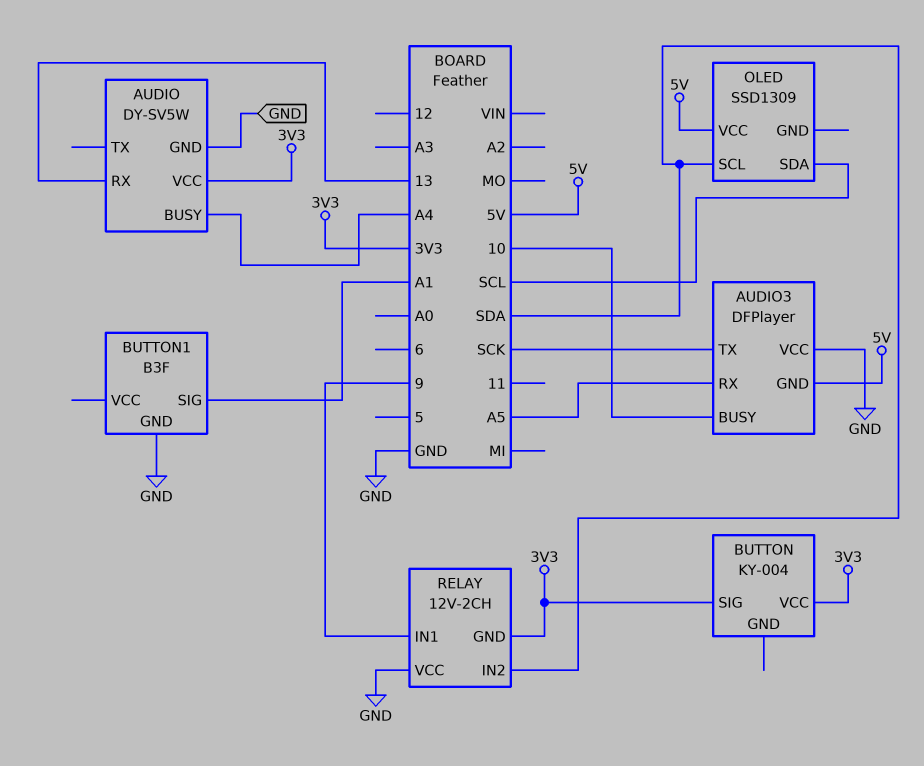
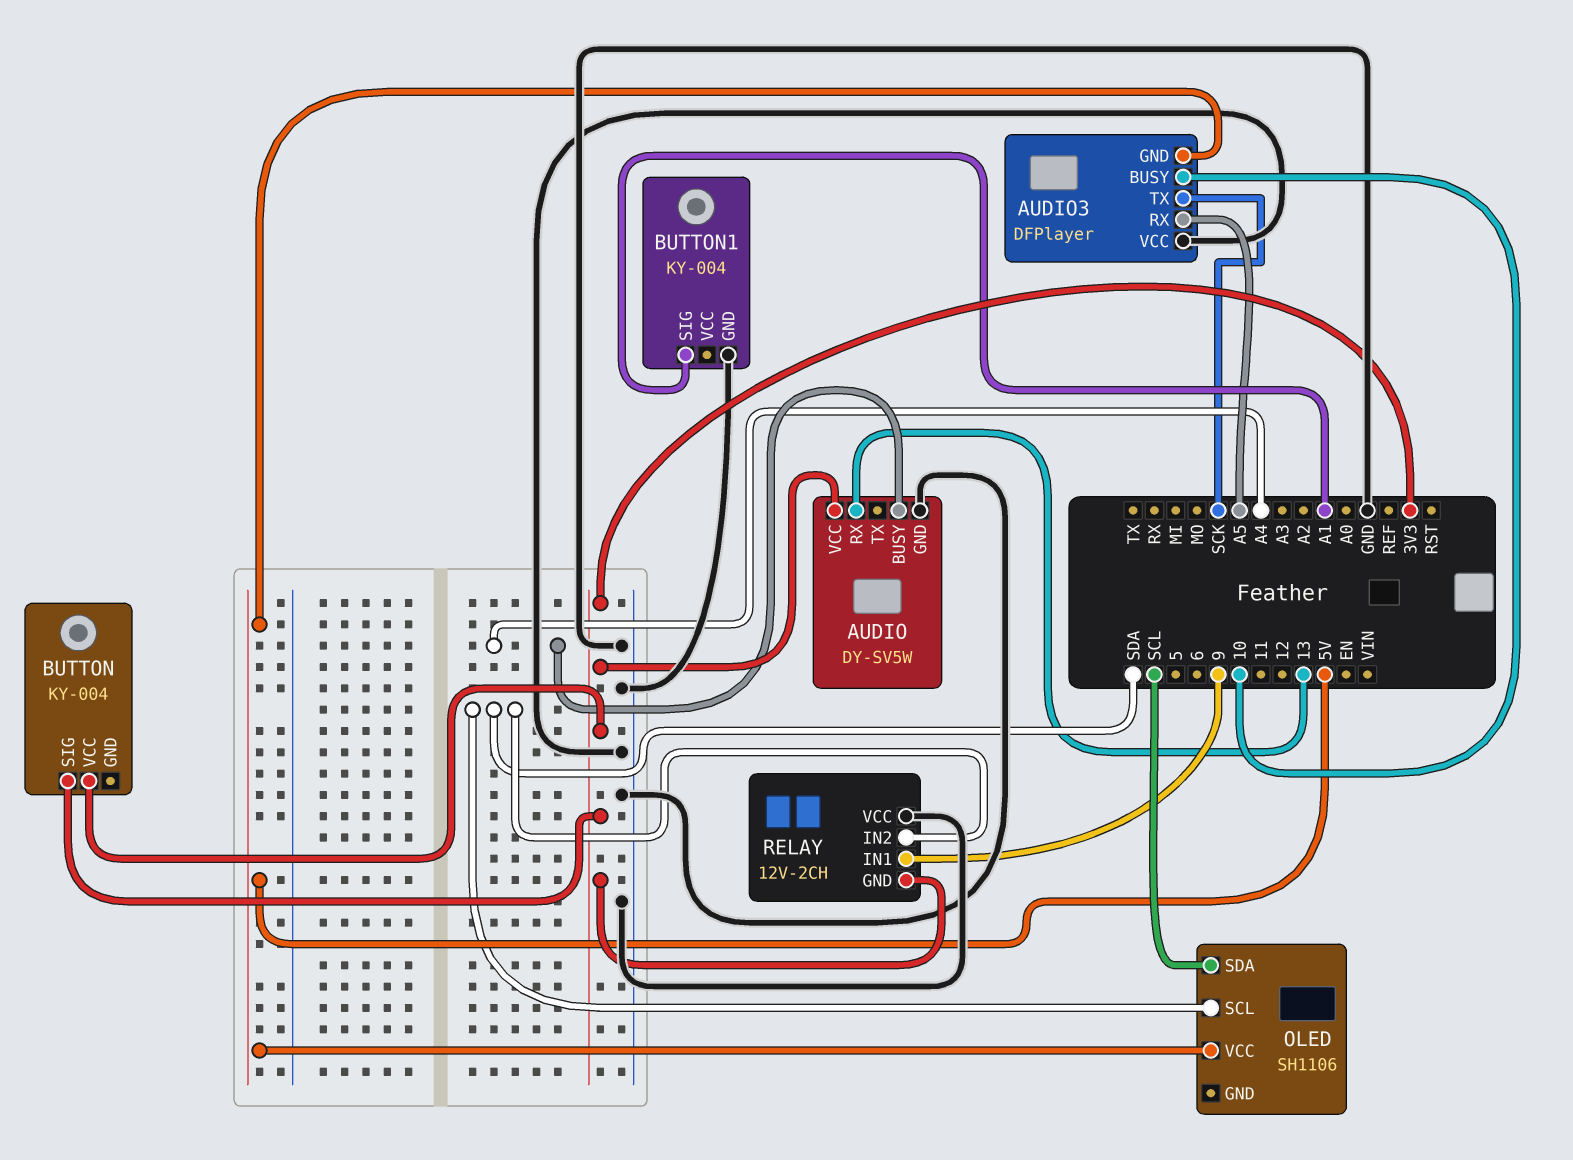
BUTTON1: B3F -> KY-004
OLED: SSD1309 -> SH1106

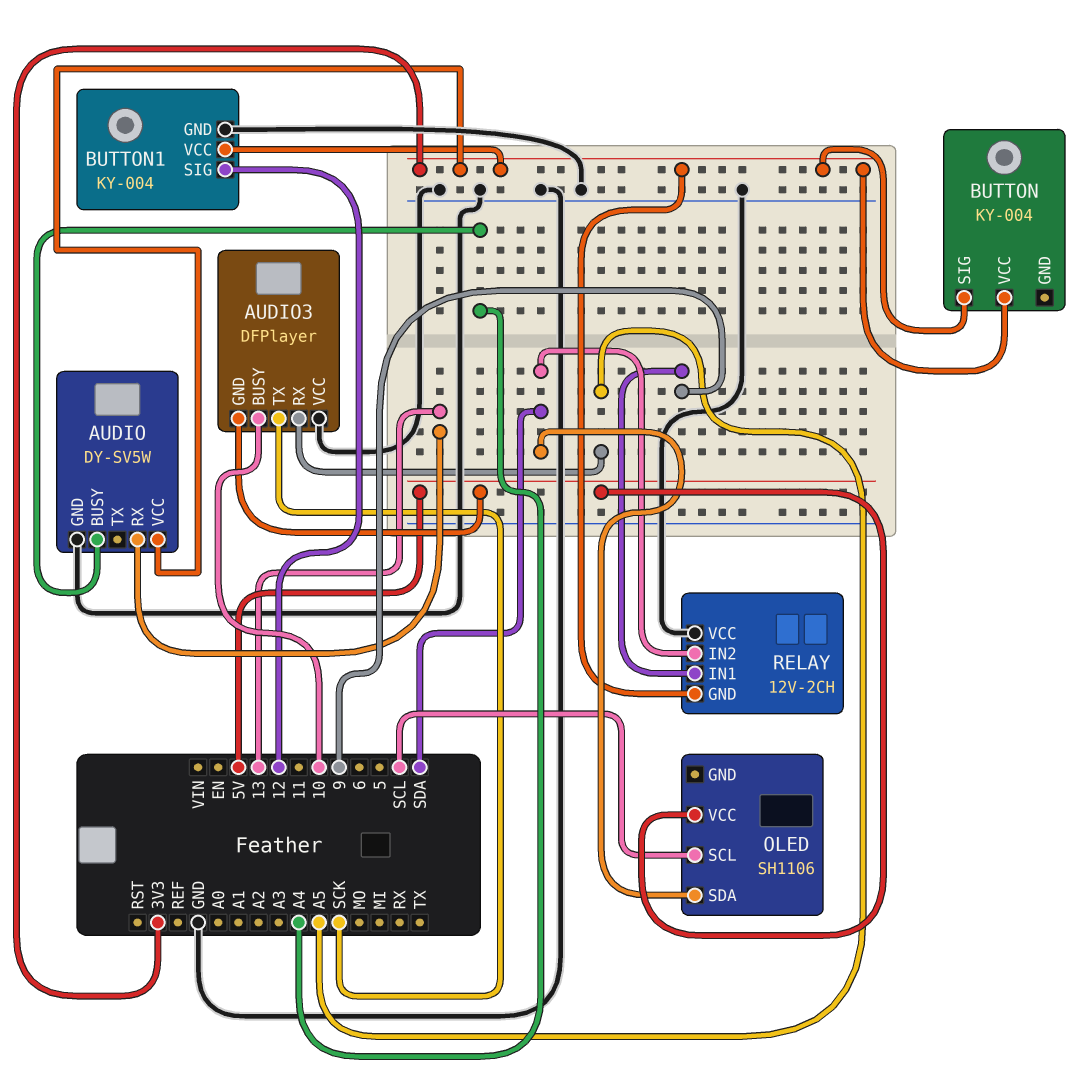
BUTTON1 pin SIG: A1 -> 12
BUTTON1 pin VCC: none -> 3V3
OLED pin SCL: SDA -> SCL
OLED pin SDA: SCL -> SDA

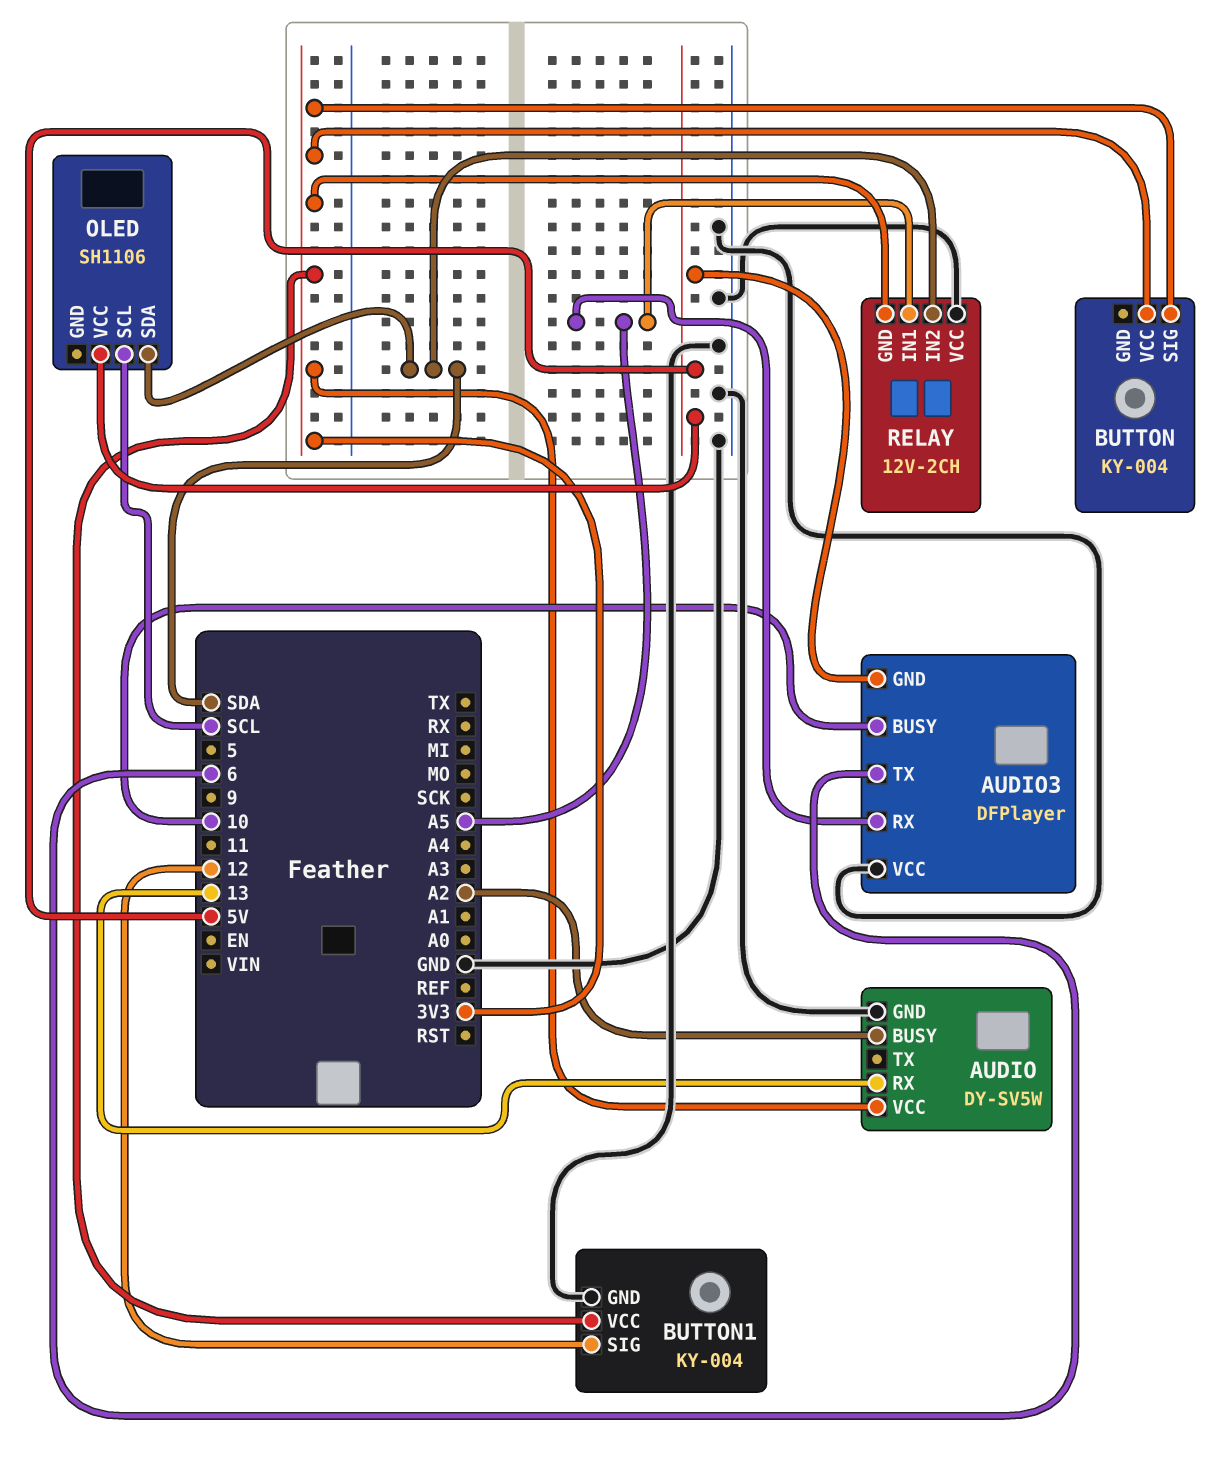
AUDIO pin BUSY: A4 -> A2
AUDIO3 pin TX: SCK -> 6
RELAY pin IN1: 9 -> A5

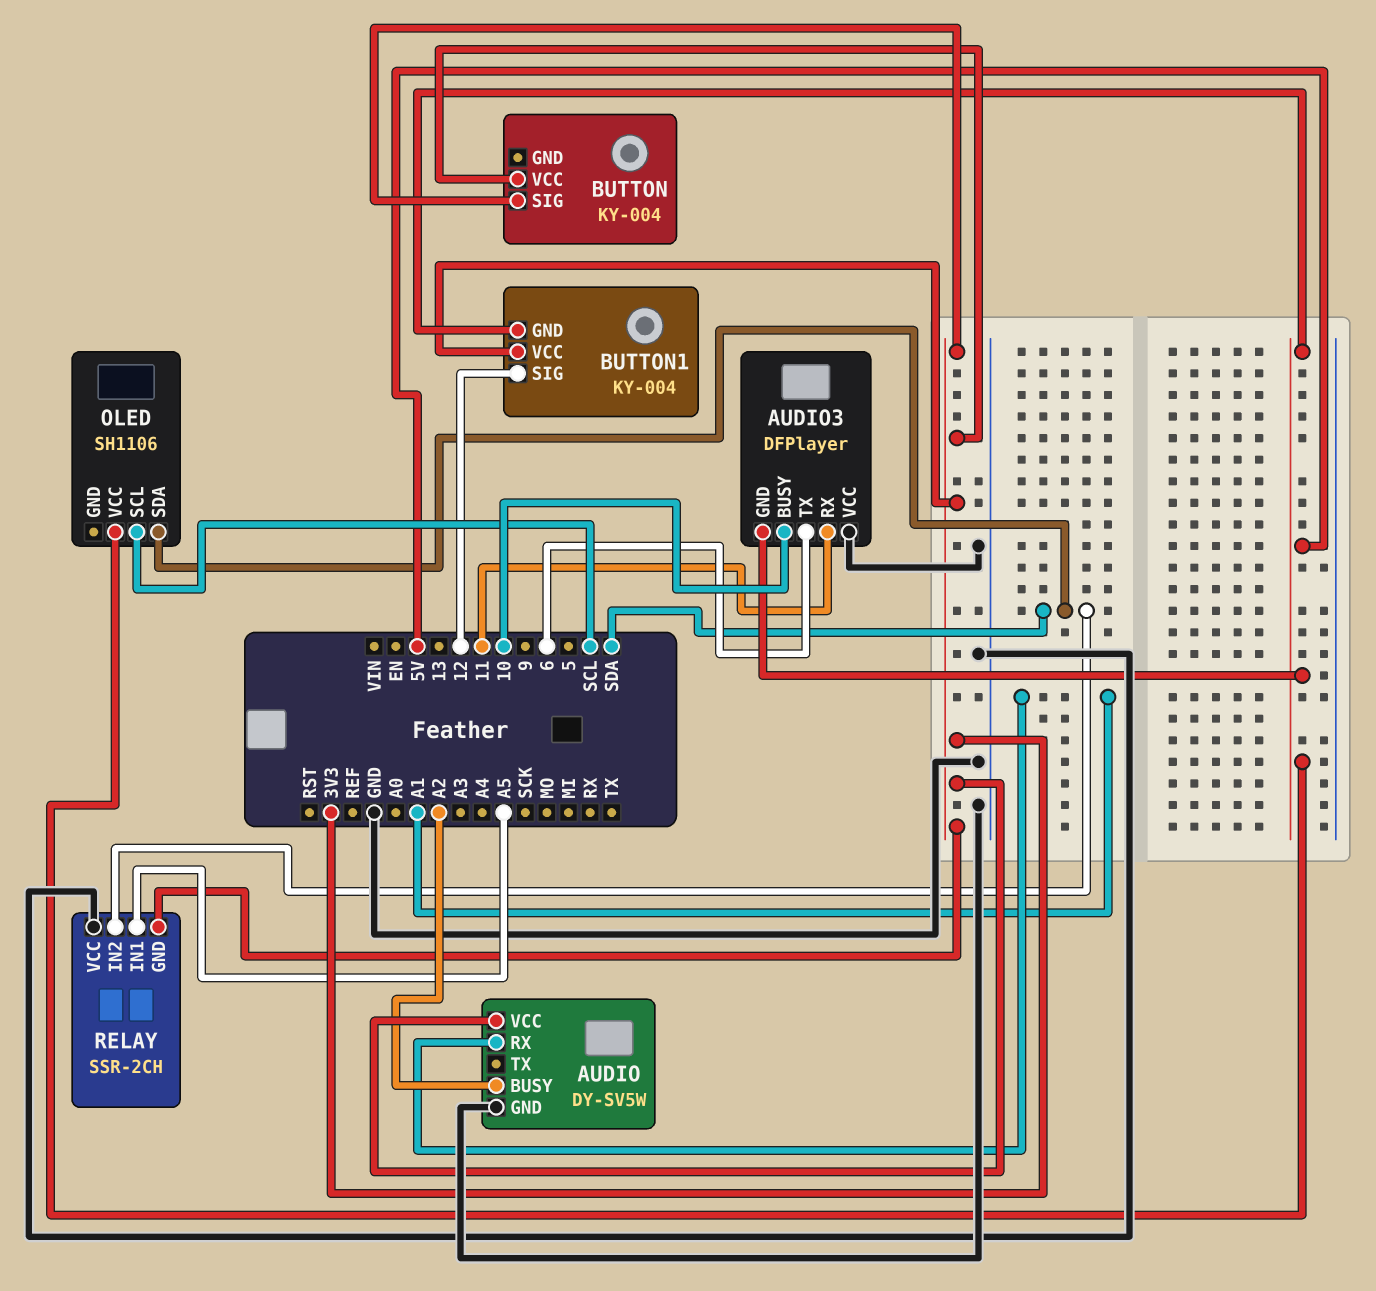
AUDIO pin RX: 13 -> A1
AUDIO3 pin RX: A5 -> 11
BUTTON1 pin GND: GND -> 5V
RELAY: 12V-2CH -> SSR-2CH

